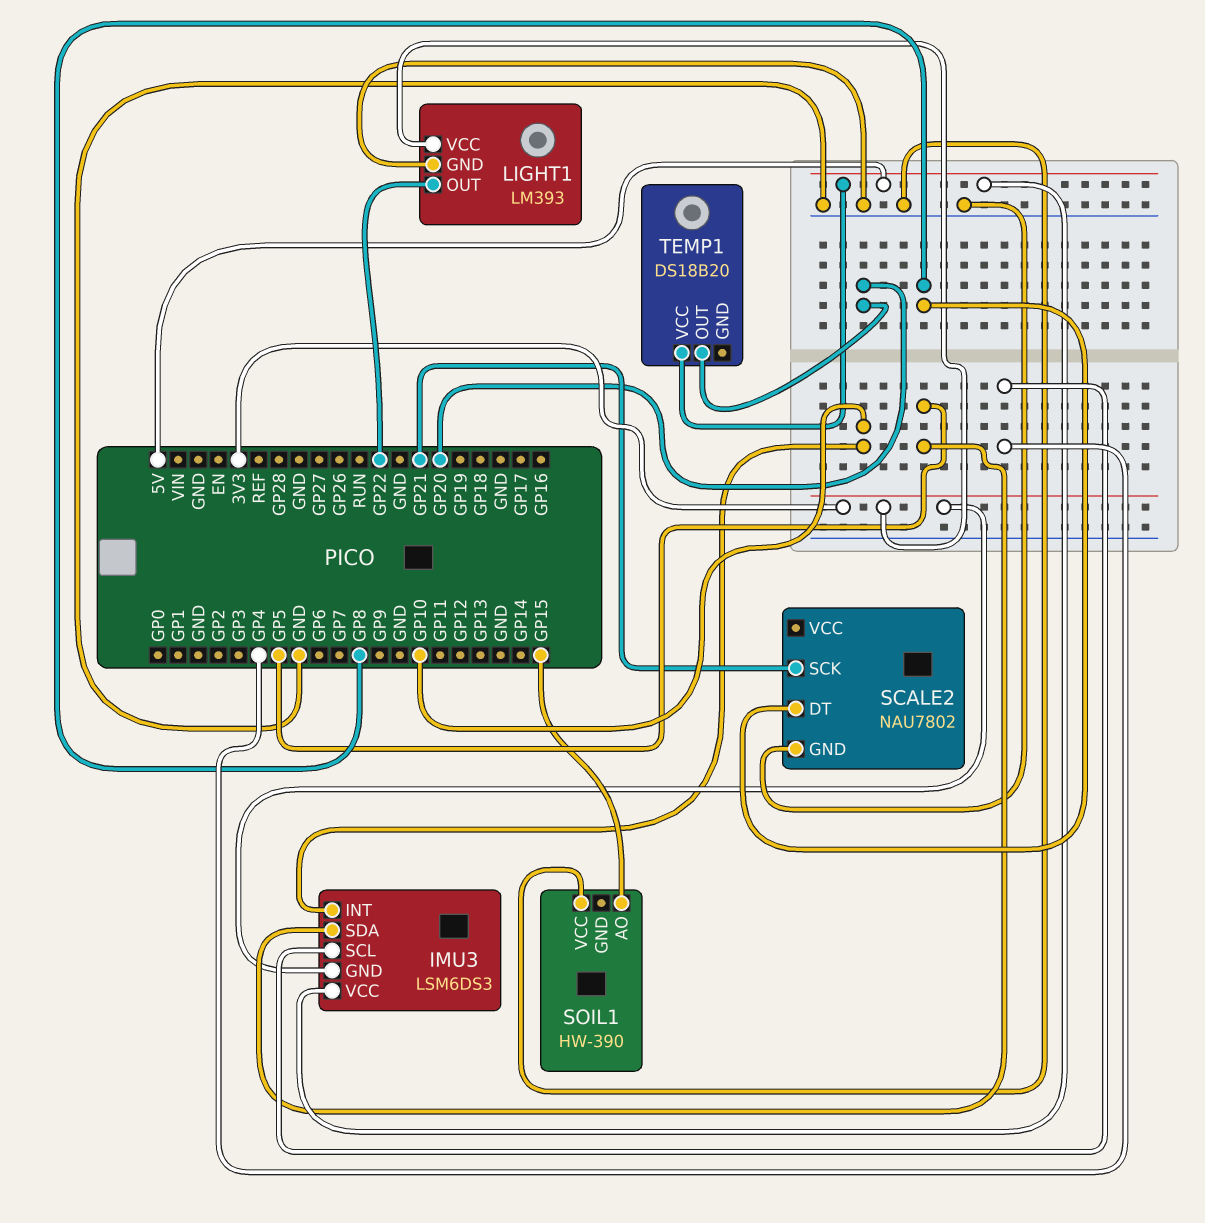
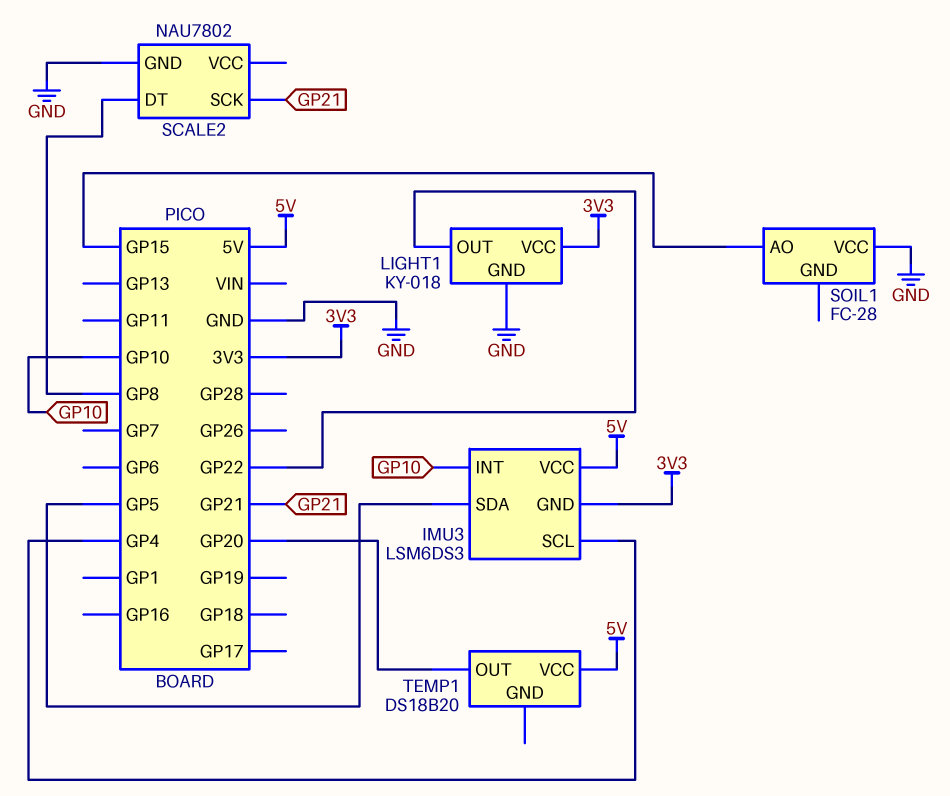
LIGHT1: LM393 -> KY-018
SOIL1: HW-390 -> FC-28

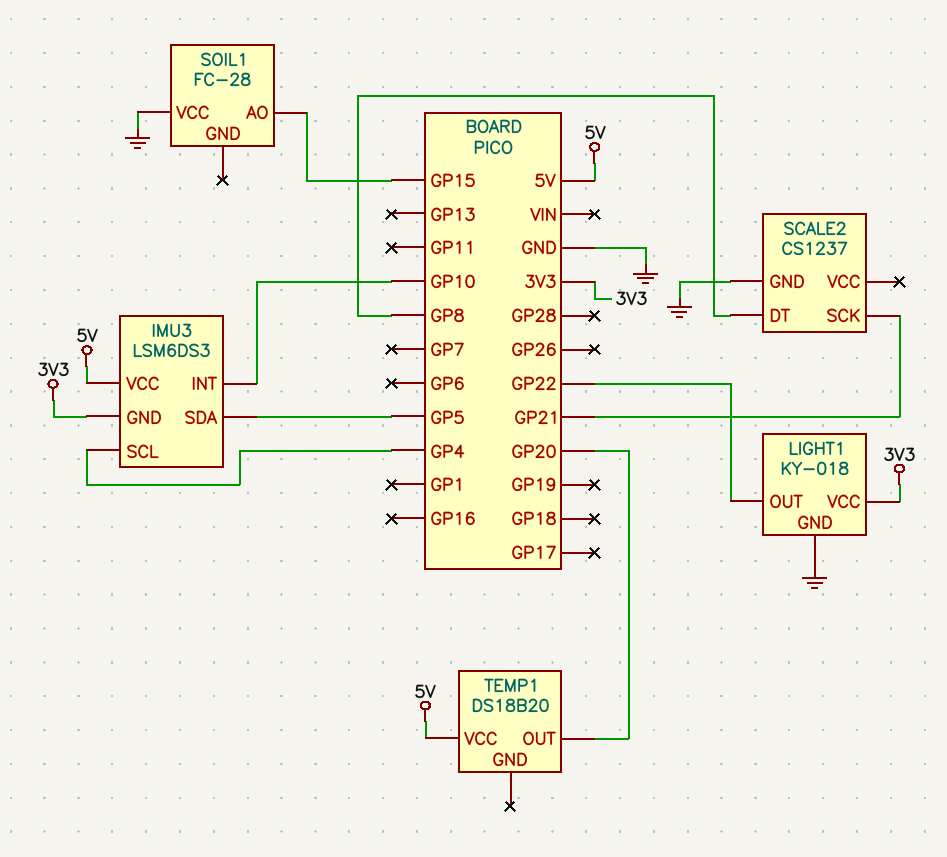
SCALE2: NAU7802 -> CS1237

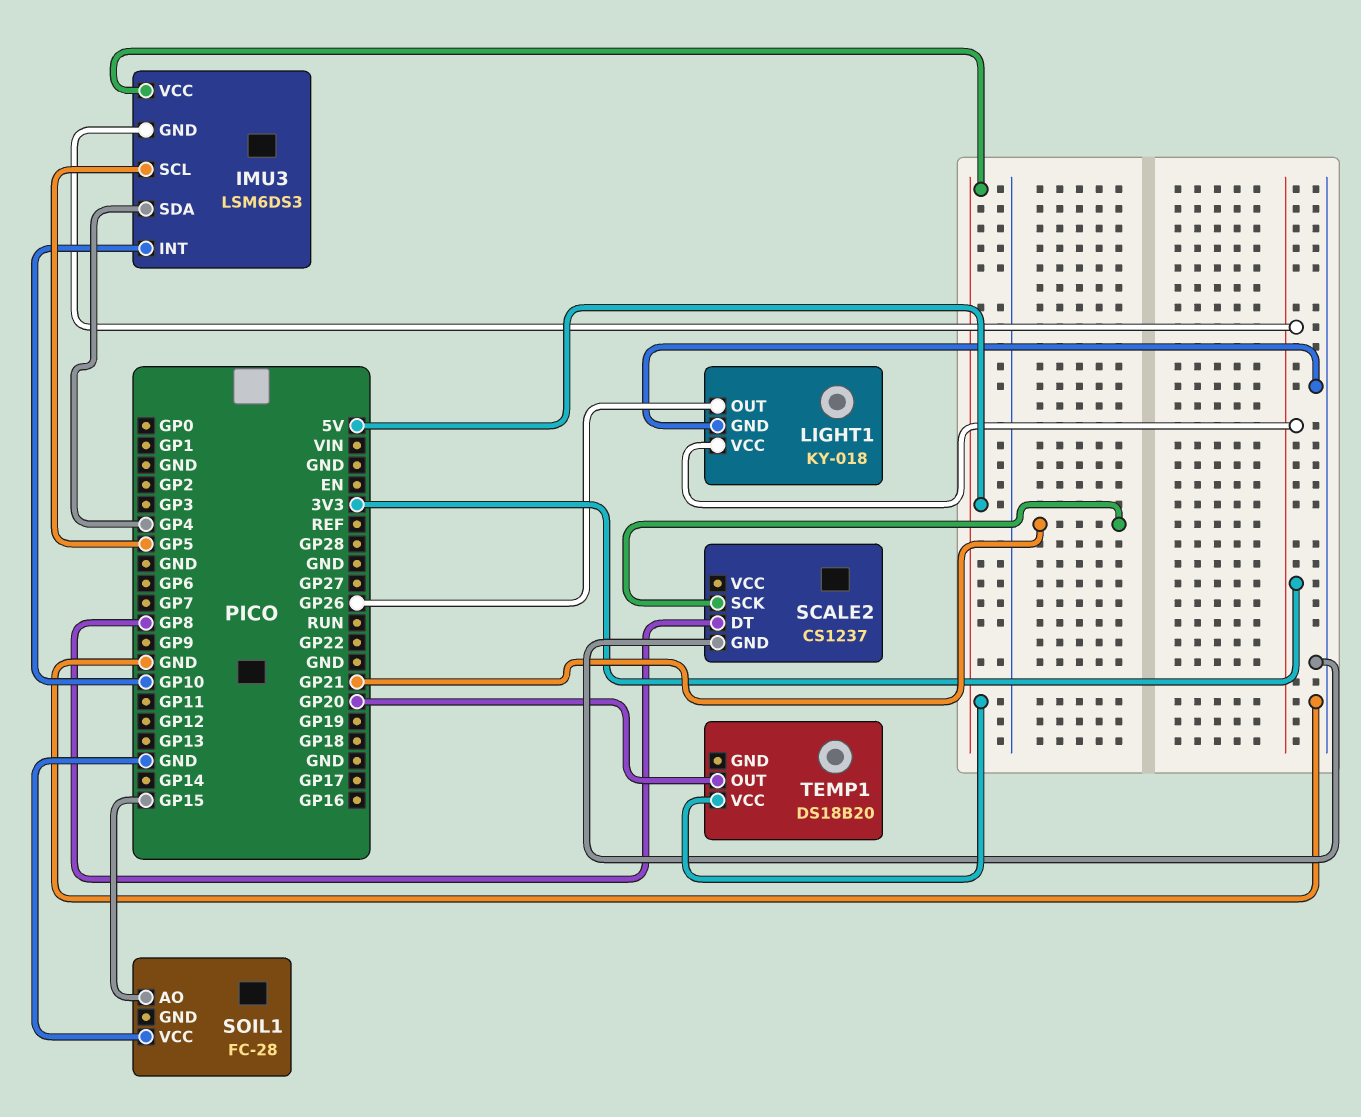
IMU3 pin SCL: GP4 -> GP5
IMU3 pin SDA: GP5 -> GP4
LIGHT1 pin OUT: GP22 -> GP26

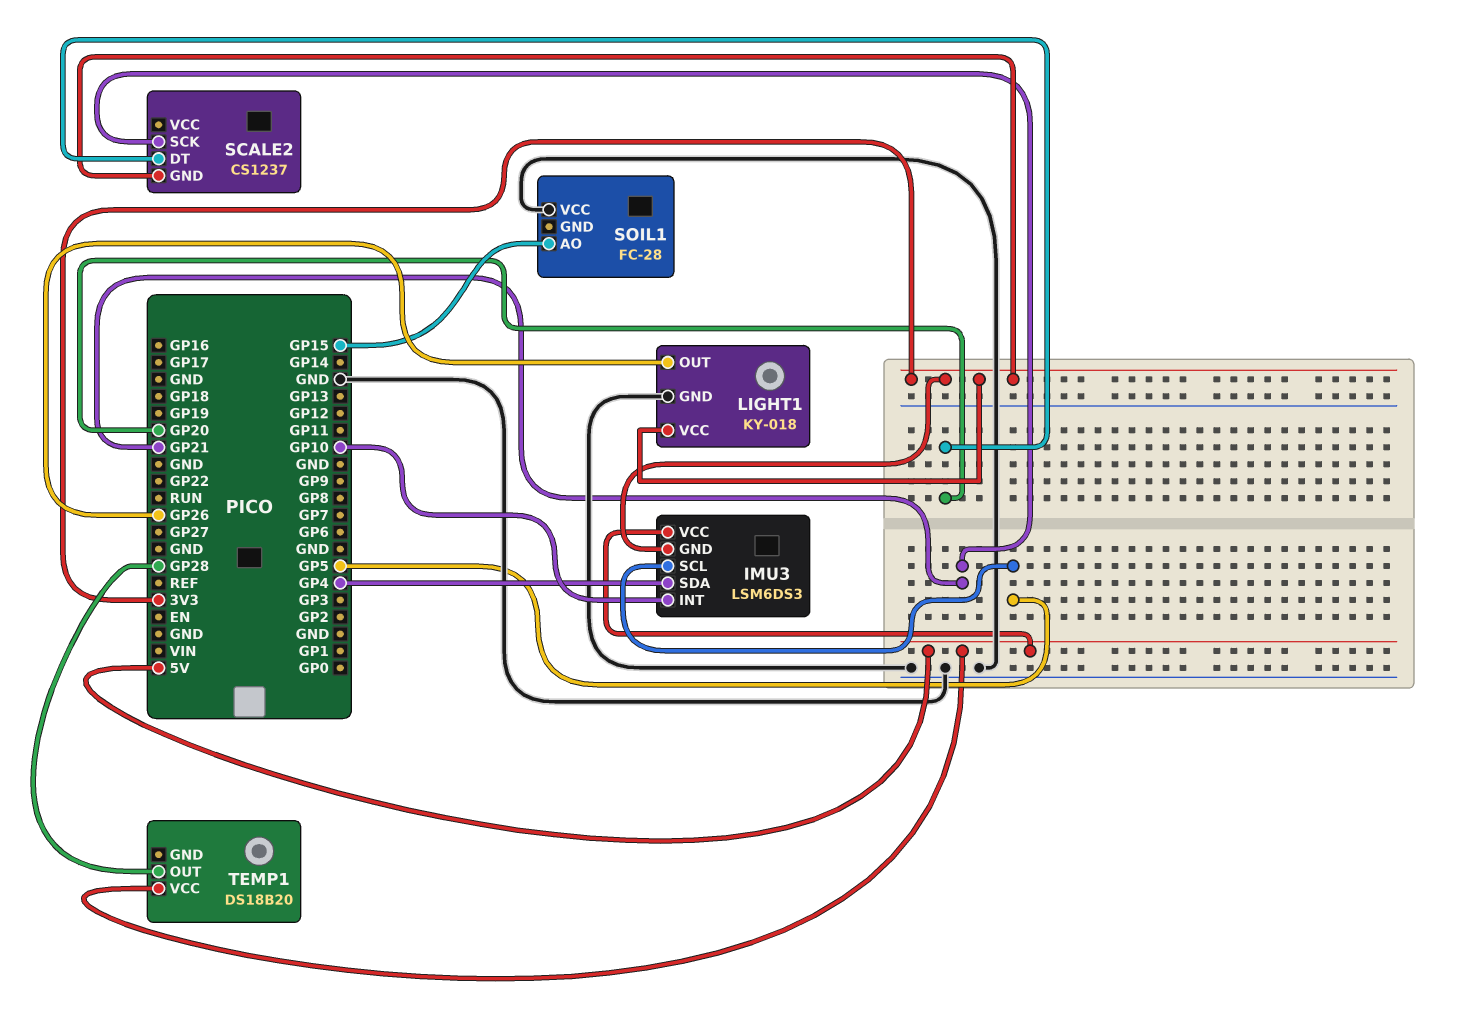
SCALE2 pin DT: GP8 -> GP20
SCALE2 pin GND: GND -> 3V3
TEMP1 pin OUT: GP20 -> GP28

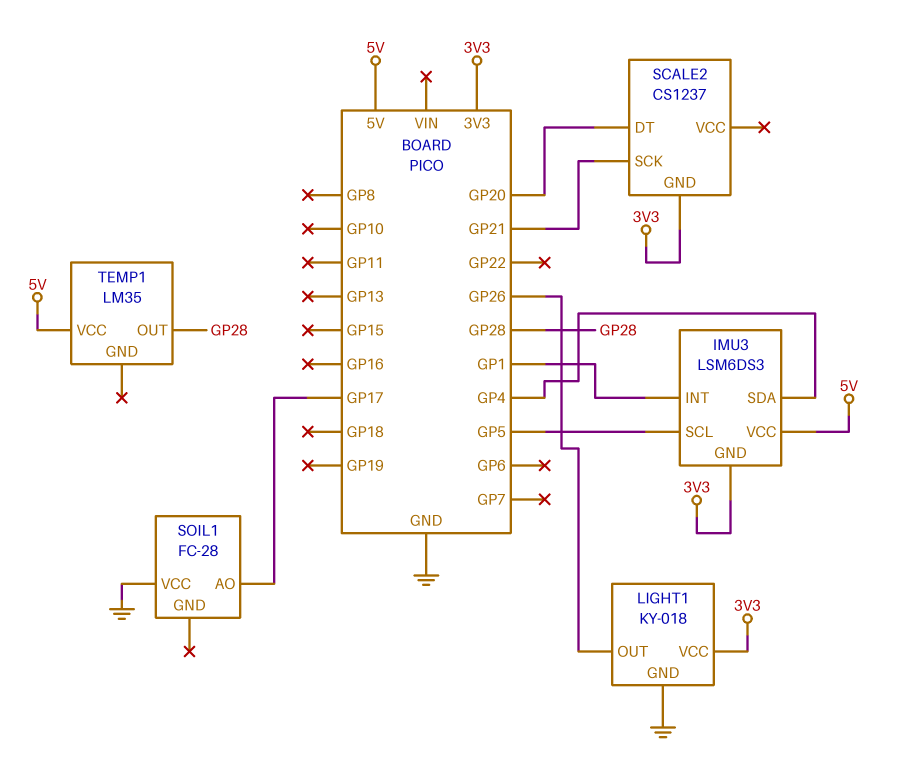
IMU3 pin INT: GP10 -> GP1
SOIL1 pin AO: GP15 -> GP17
TEMP1: DS18B20 -> LM35

